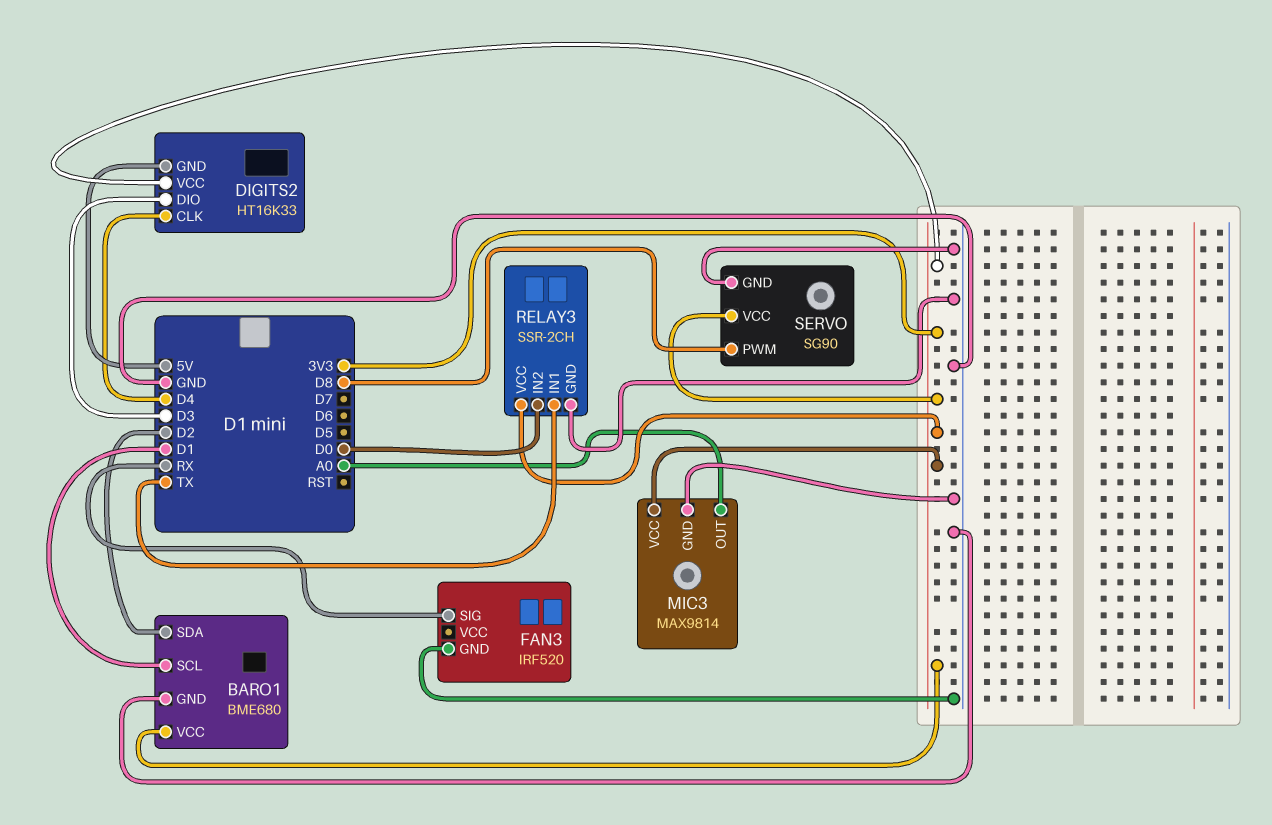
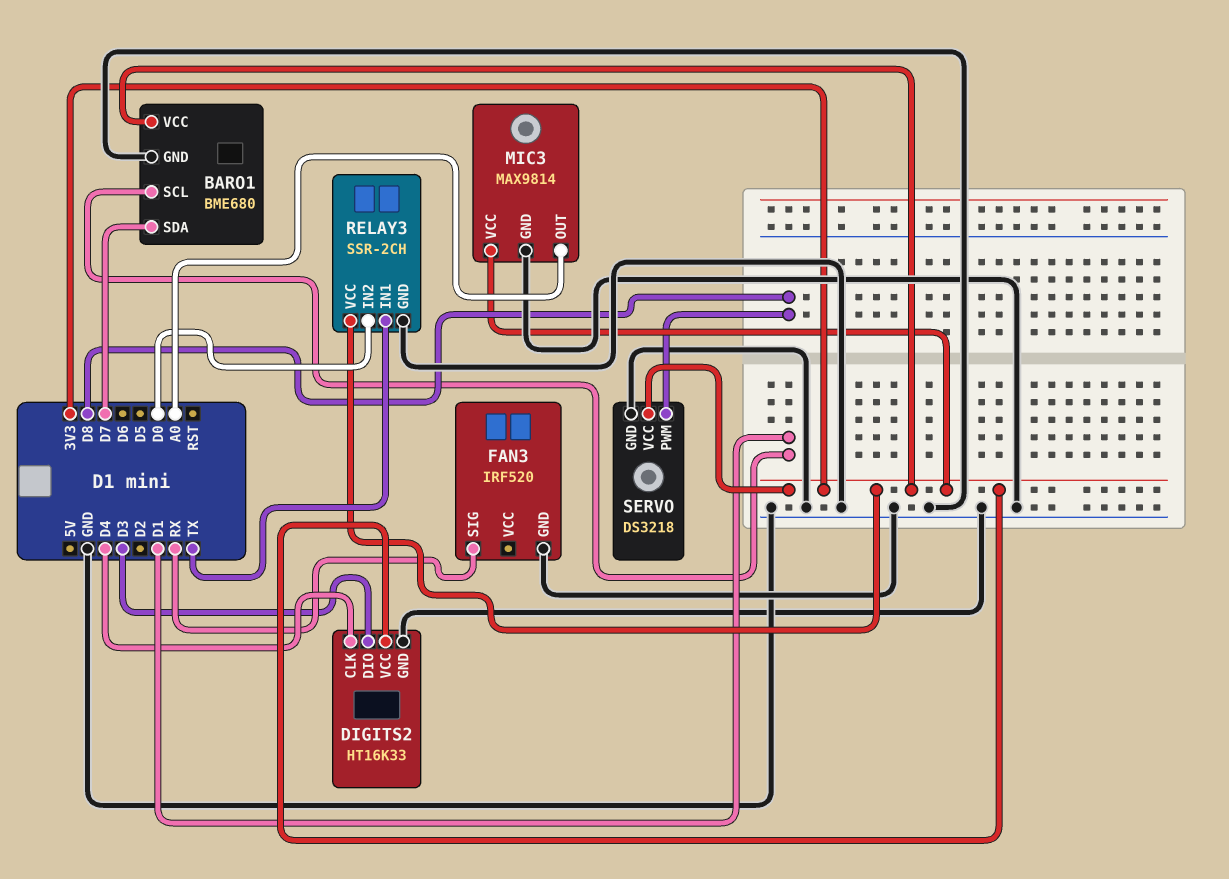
BARO1 pin SDA: D2 -> D7
DIGITS2 pin GND: 5V -> GND
SERVO: SG90 -> DS3218

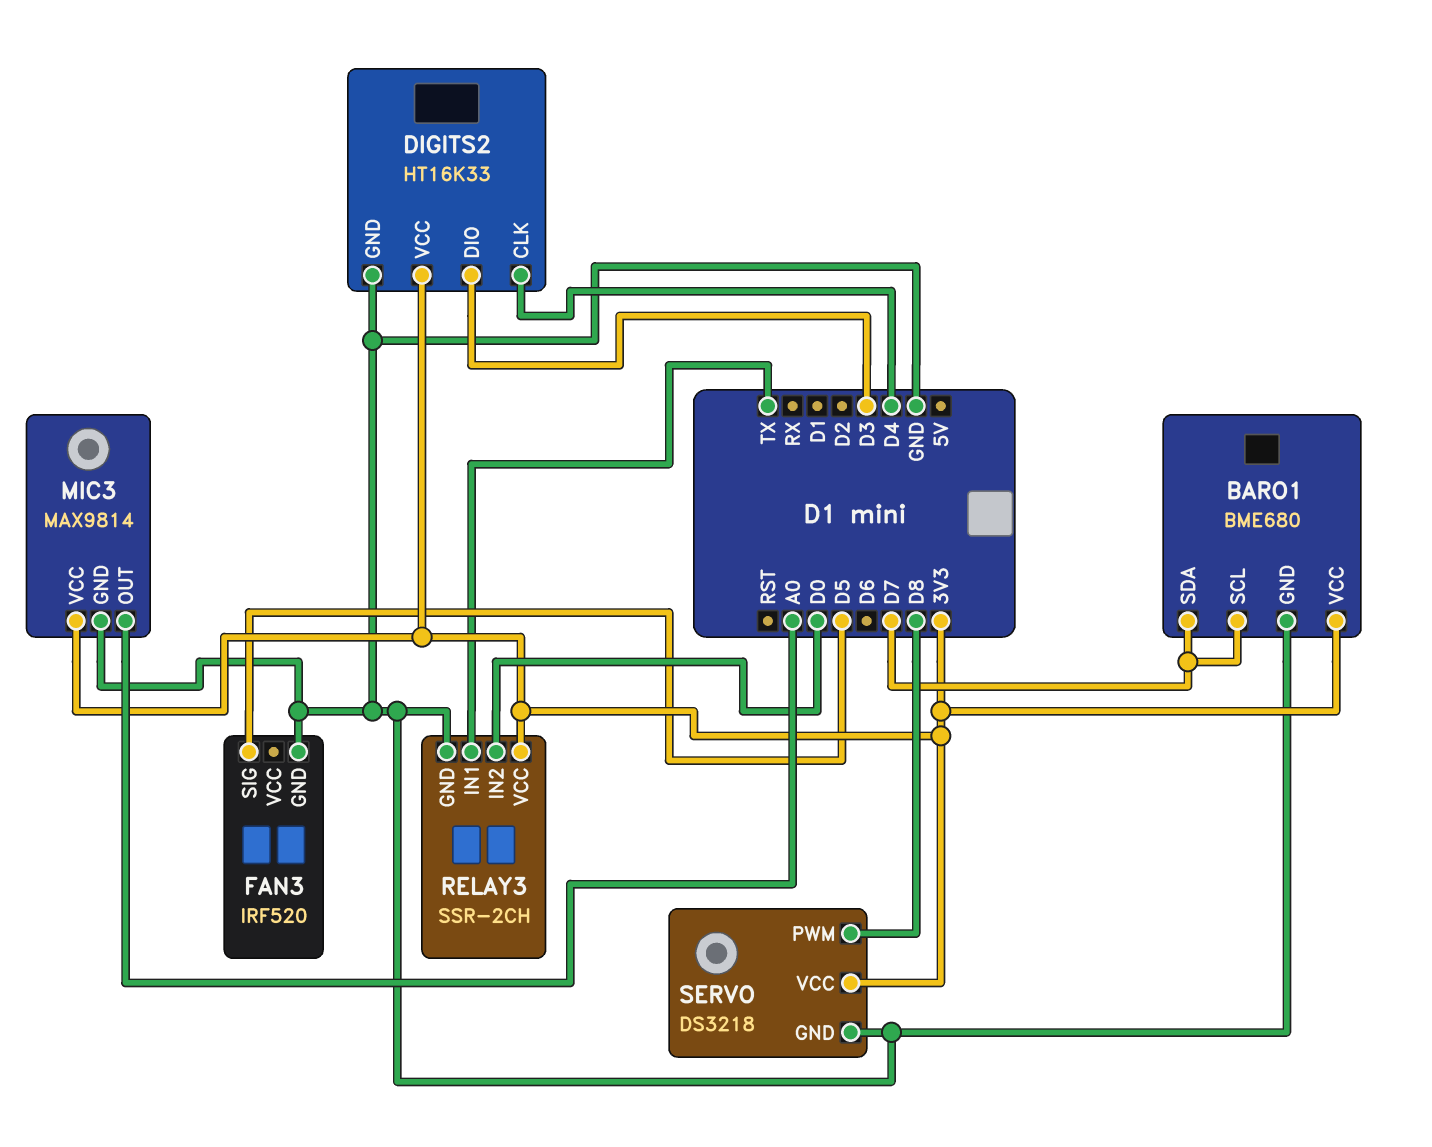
BARO1 pin SCL: D1 -> D7
FAN3 pin SIG: RX -> D5

